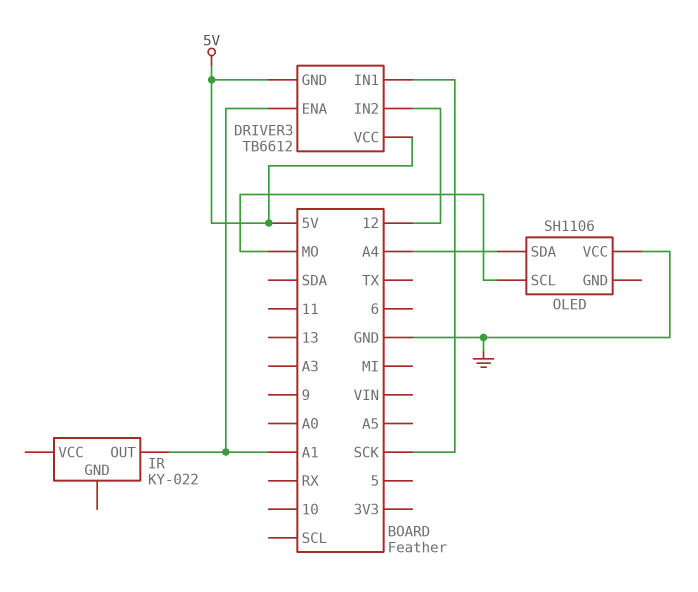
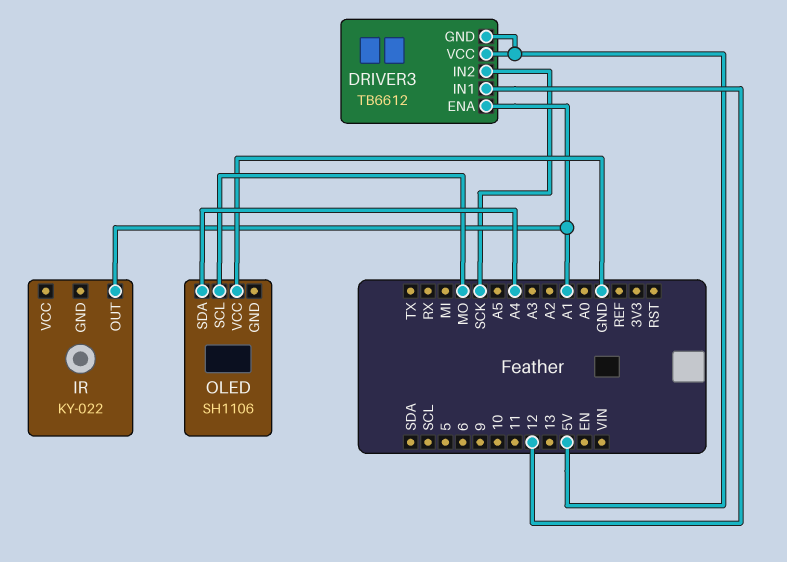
DRIVER3 pin IN1: SCK -> 12
DRIVER3 pin IN2: 12 -> SCK

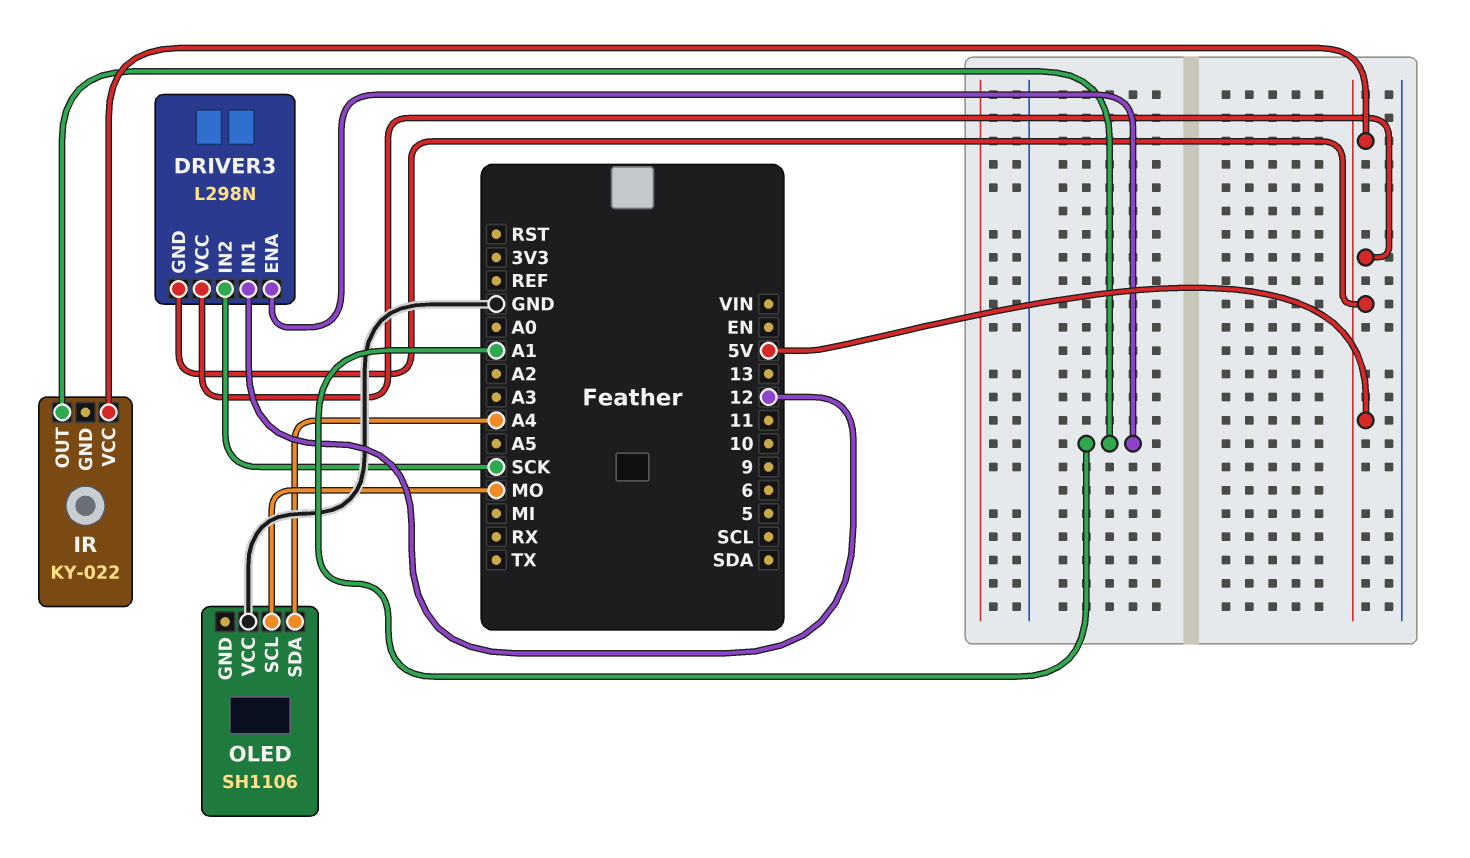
DRIVER3: TB6612 -> L298N
IR pin VCC: none -> 5V

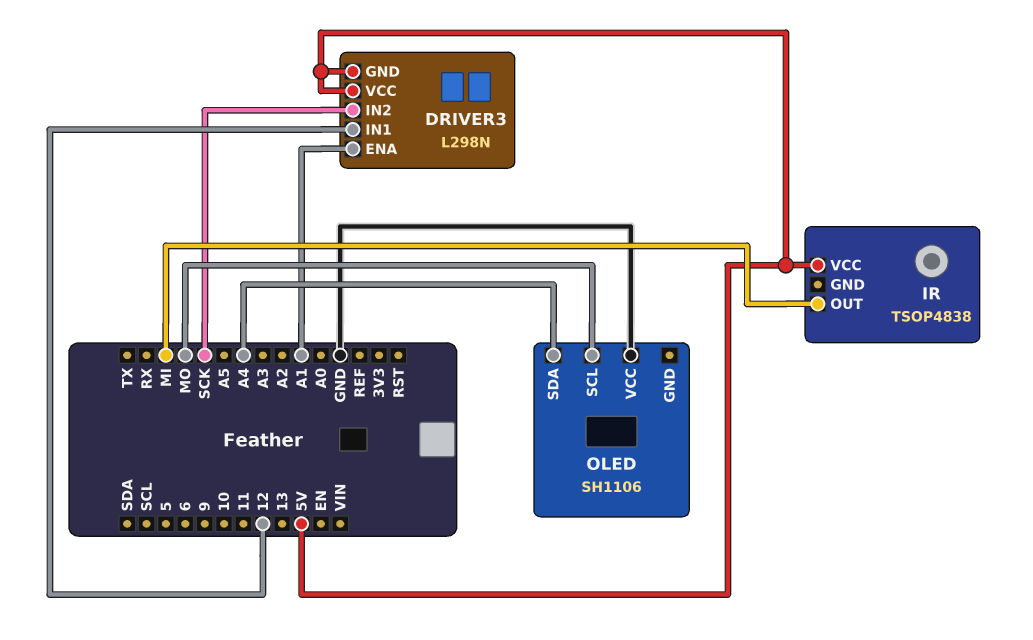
IR: KY-022 -> TSOP4838
IR pin OUT: A1 -> MI

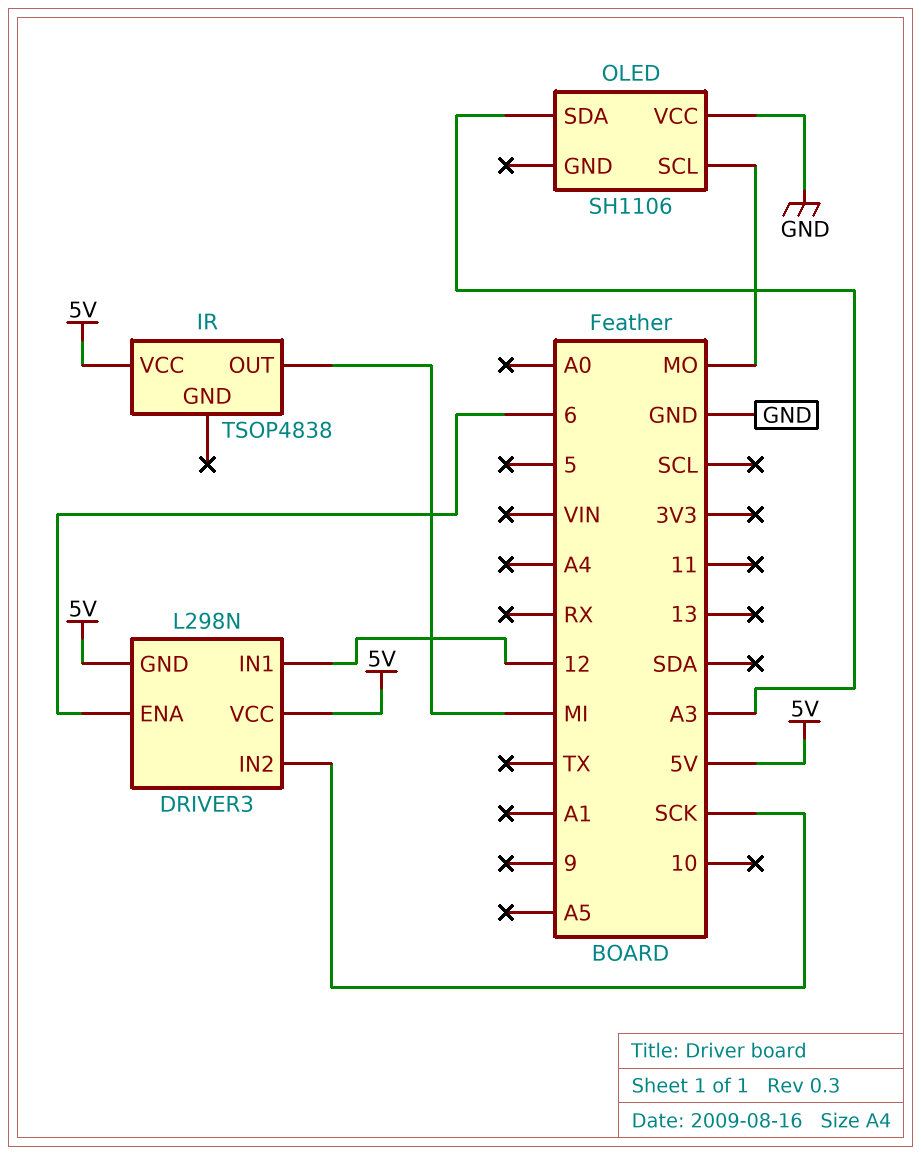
DRIVER3 pin ENA: A1 -> 6
OLED pin SDA: A4 -> A3

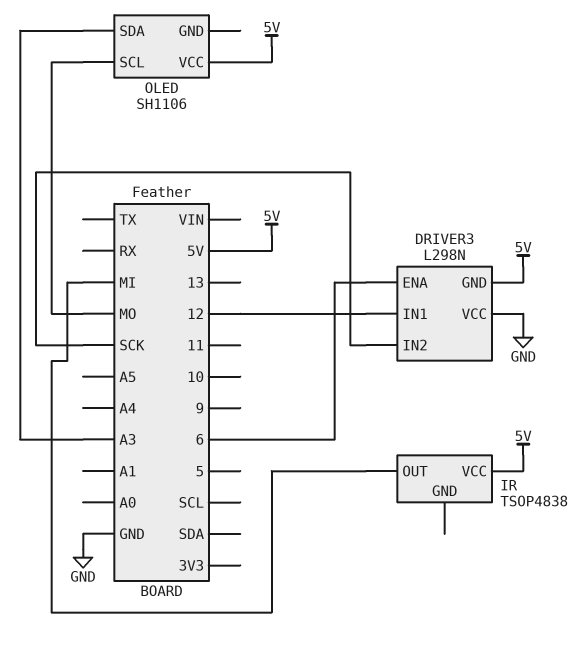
DRIVER3 pin VCC: 5V -> GND
OLED pin VCC: GND -> 5V

